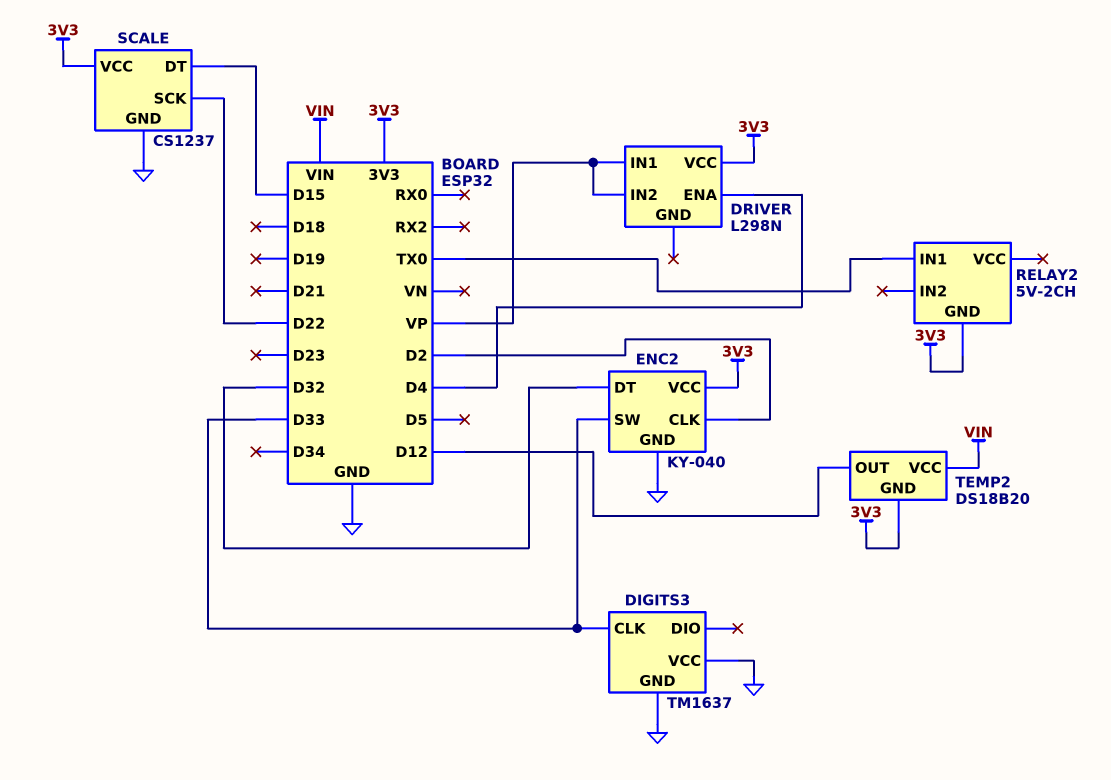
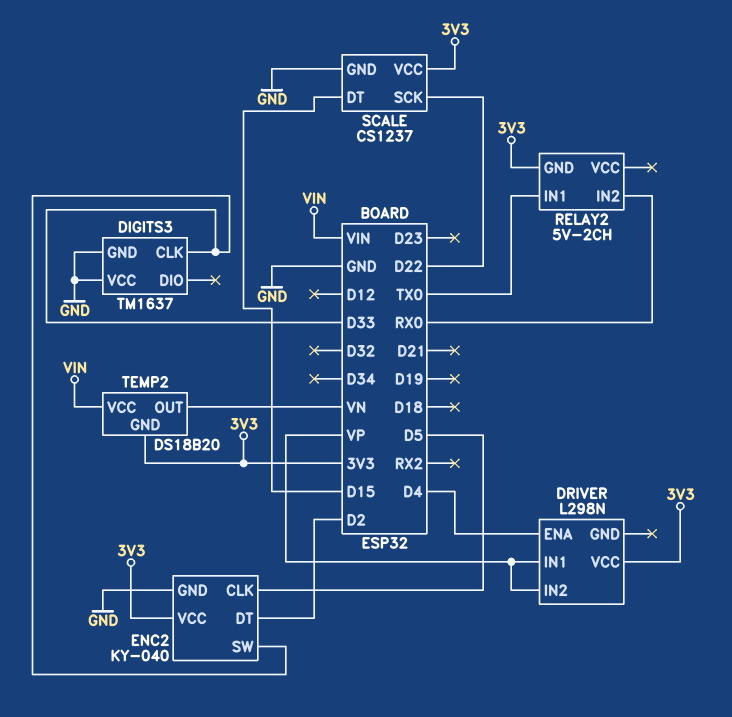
ENC2 pin CLK: D2 -> D5
ENC2 pin DT: D32 -> D2
RELAY2 pin IN2: none -> RX0
TEMP2 pin OUT: D12 -> VN

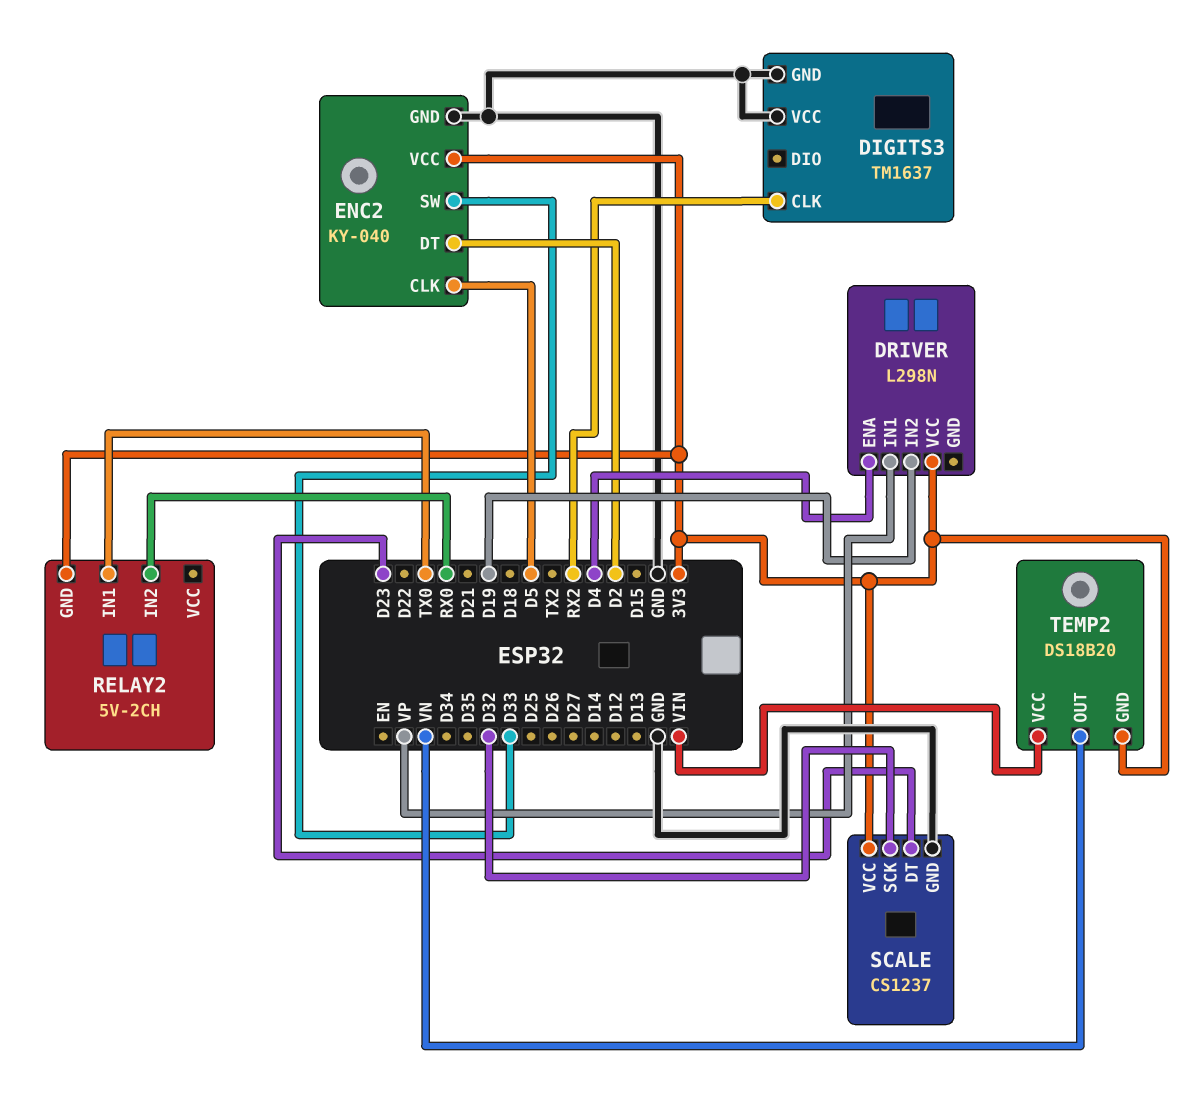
DIGITS3 pin CLK: D33 -> RX2
DRIVER pin IN2: VP -> D19
SCALE pin DT: D15 -> D23
SCALE pin SCK: D22 -> D32

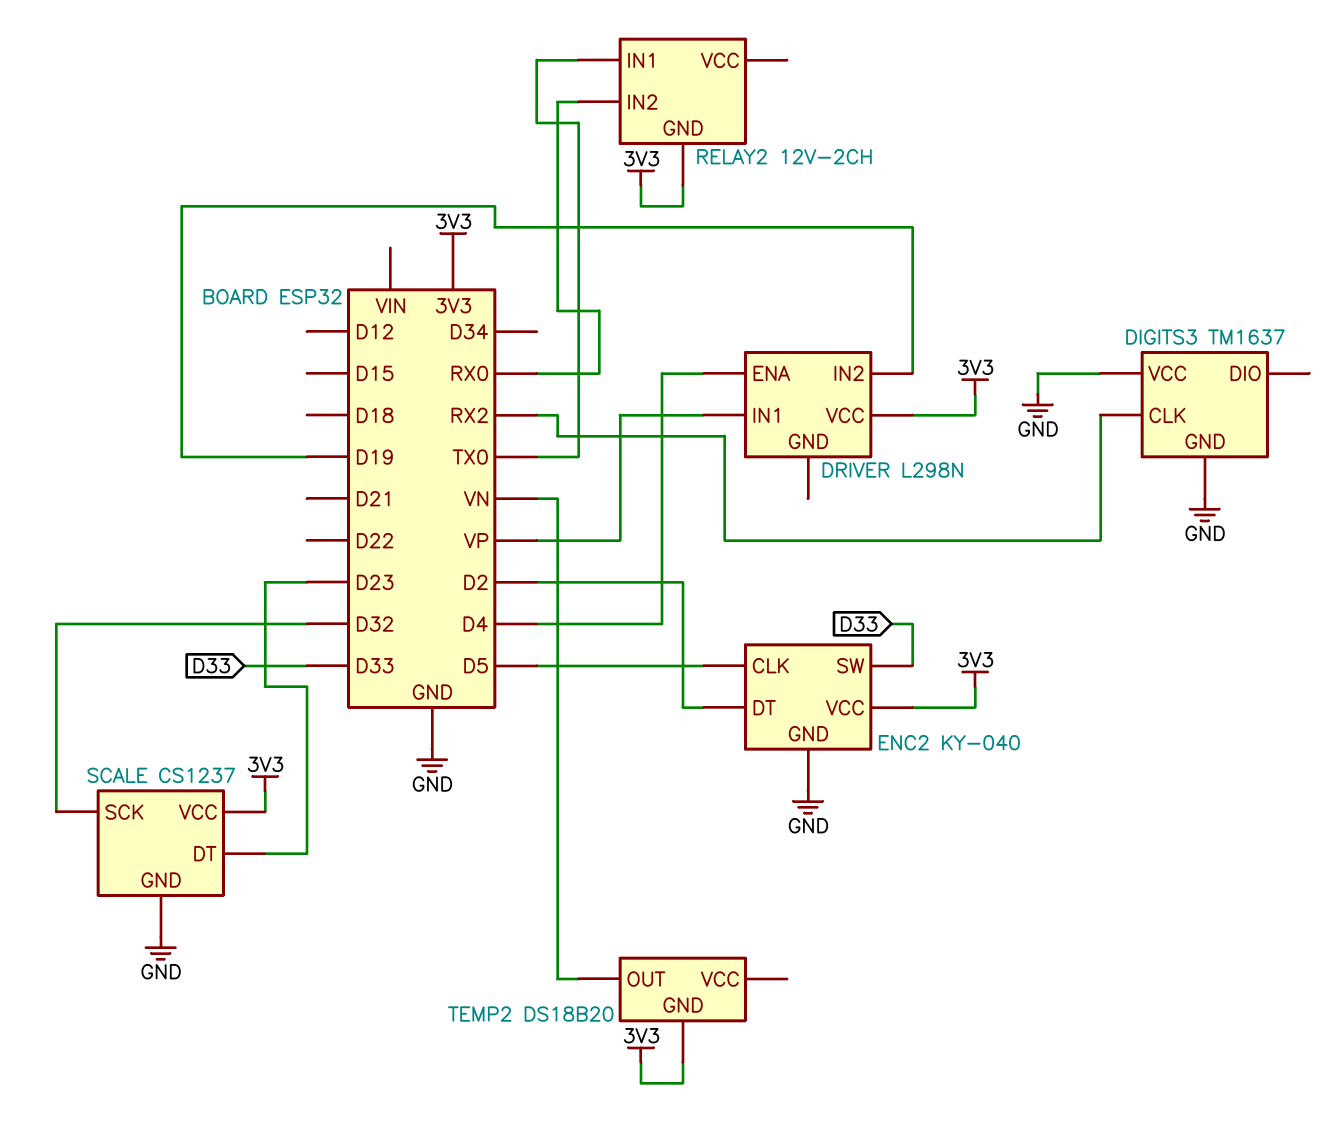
RELAY2: 5V-2CH -> 12V-2CH
TEMP2 pin VCC: VIN -> none

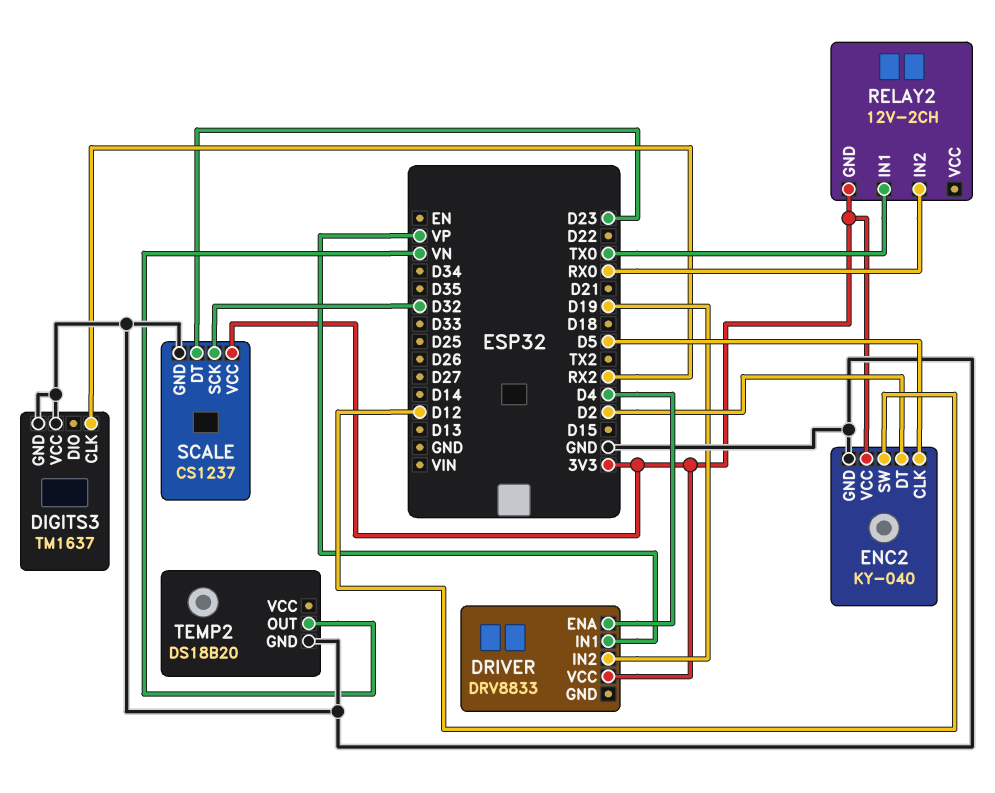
DRIVER: L298N -> DRV8833
ENC2 pin SW: D33 -> D12
TEMP2 pin GND: 3V3 -> GND

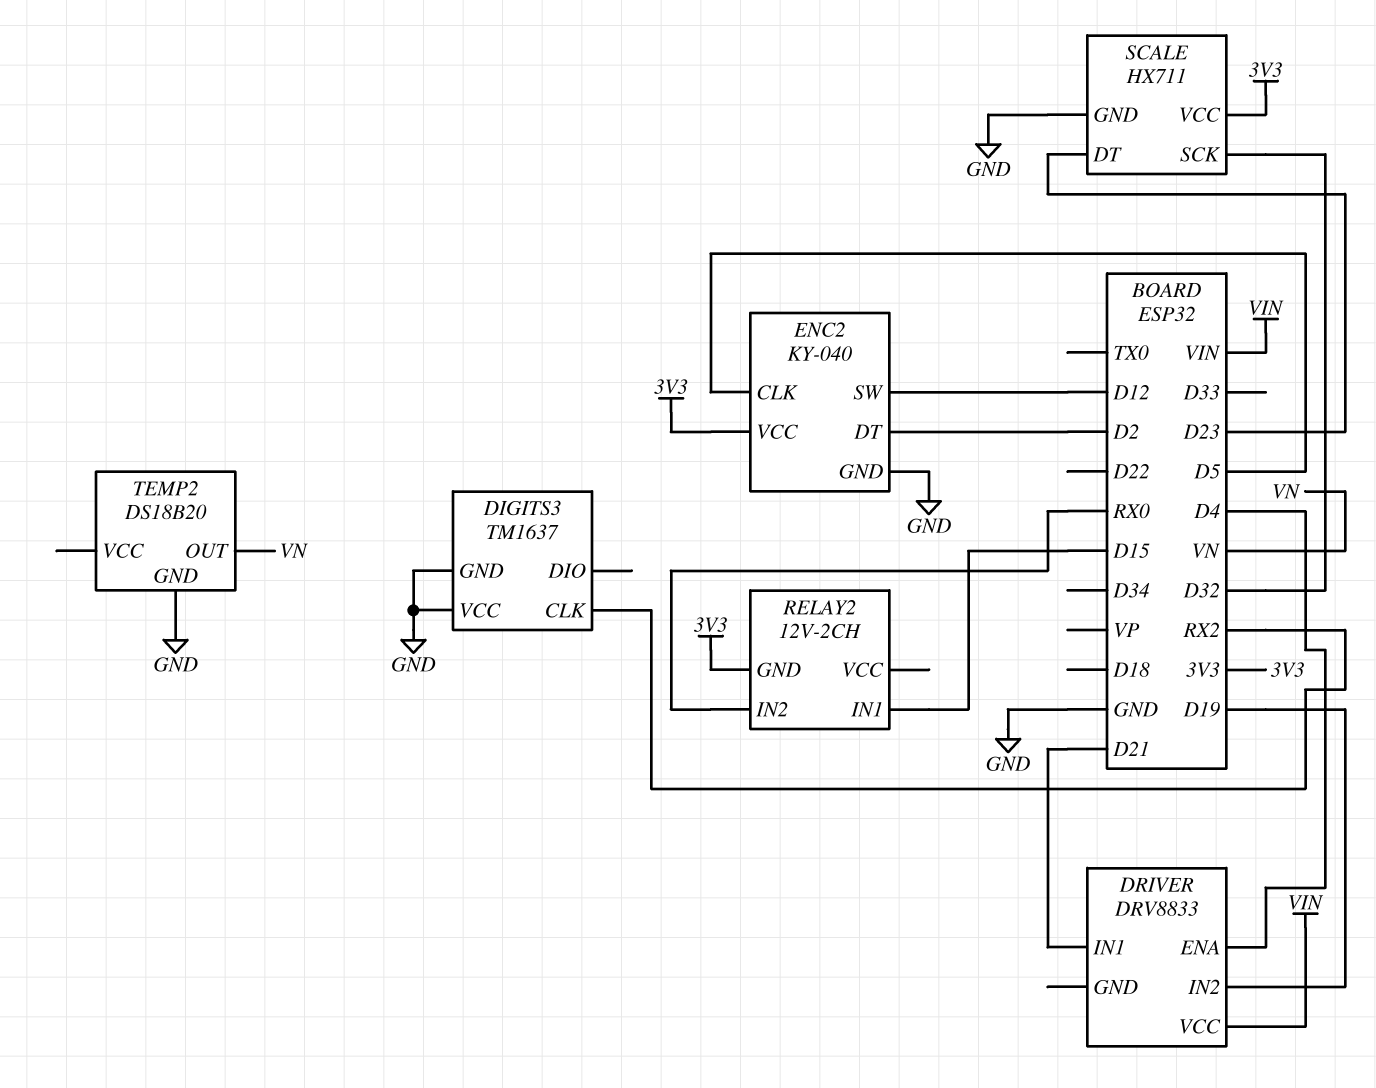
DRIVER pin IN1: VP -> D21
DRIVER pin VCC: 3V3 -> VIN
RELAY2 pin IN1: TX0 -> D15
SCALE: CS1237 -> HX711

